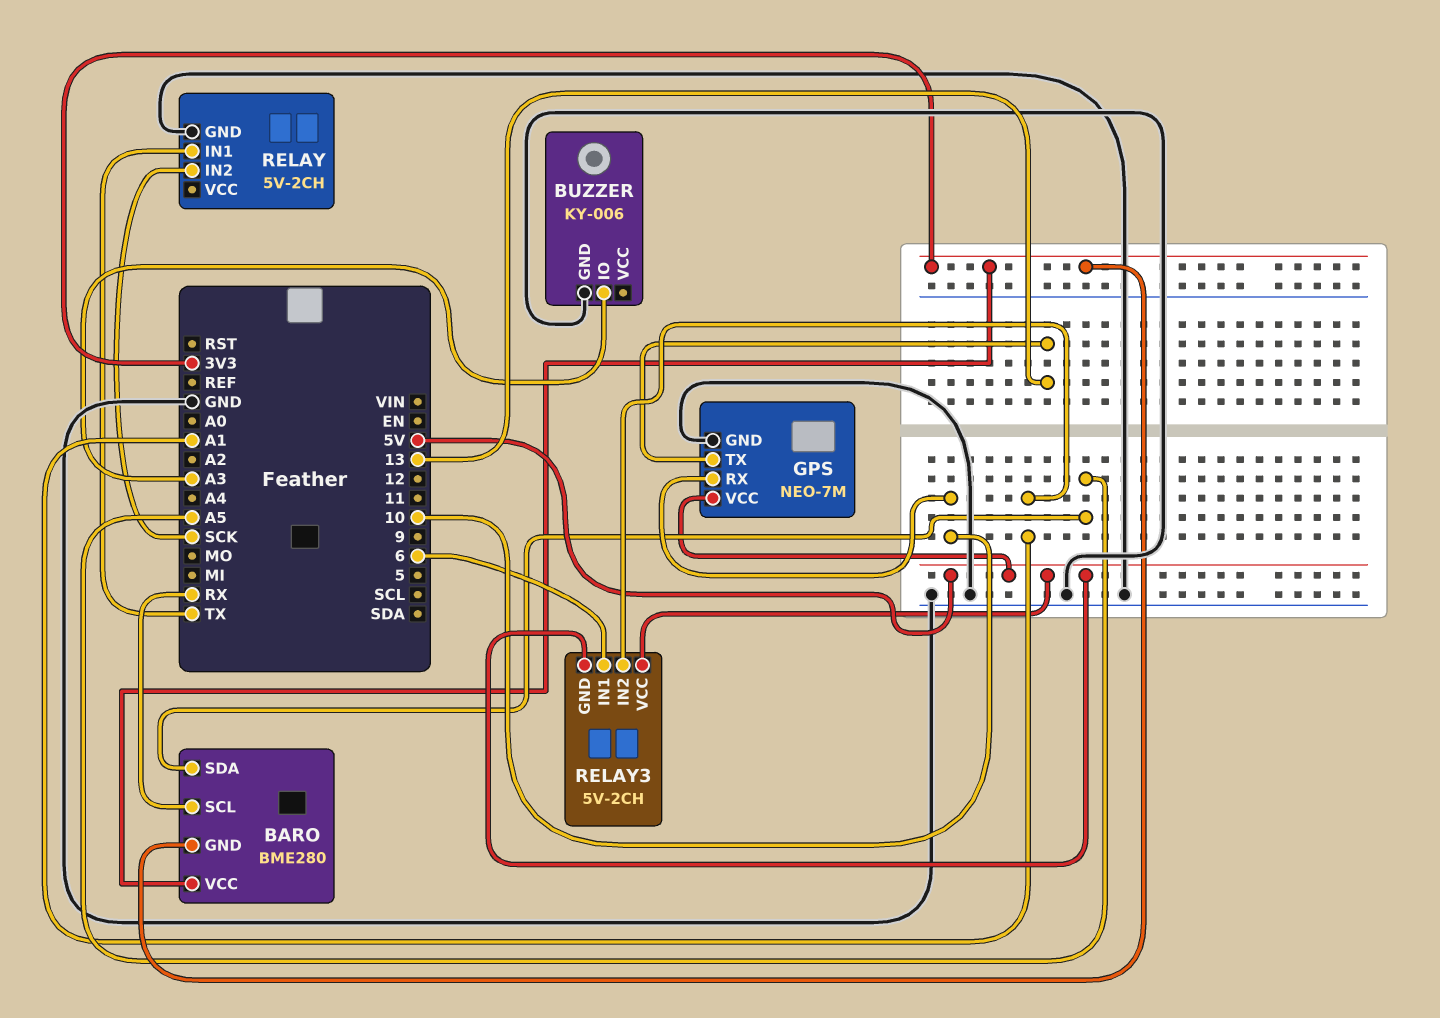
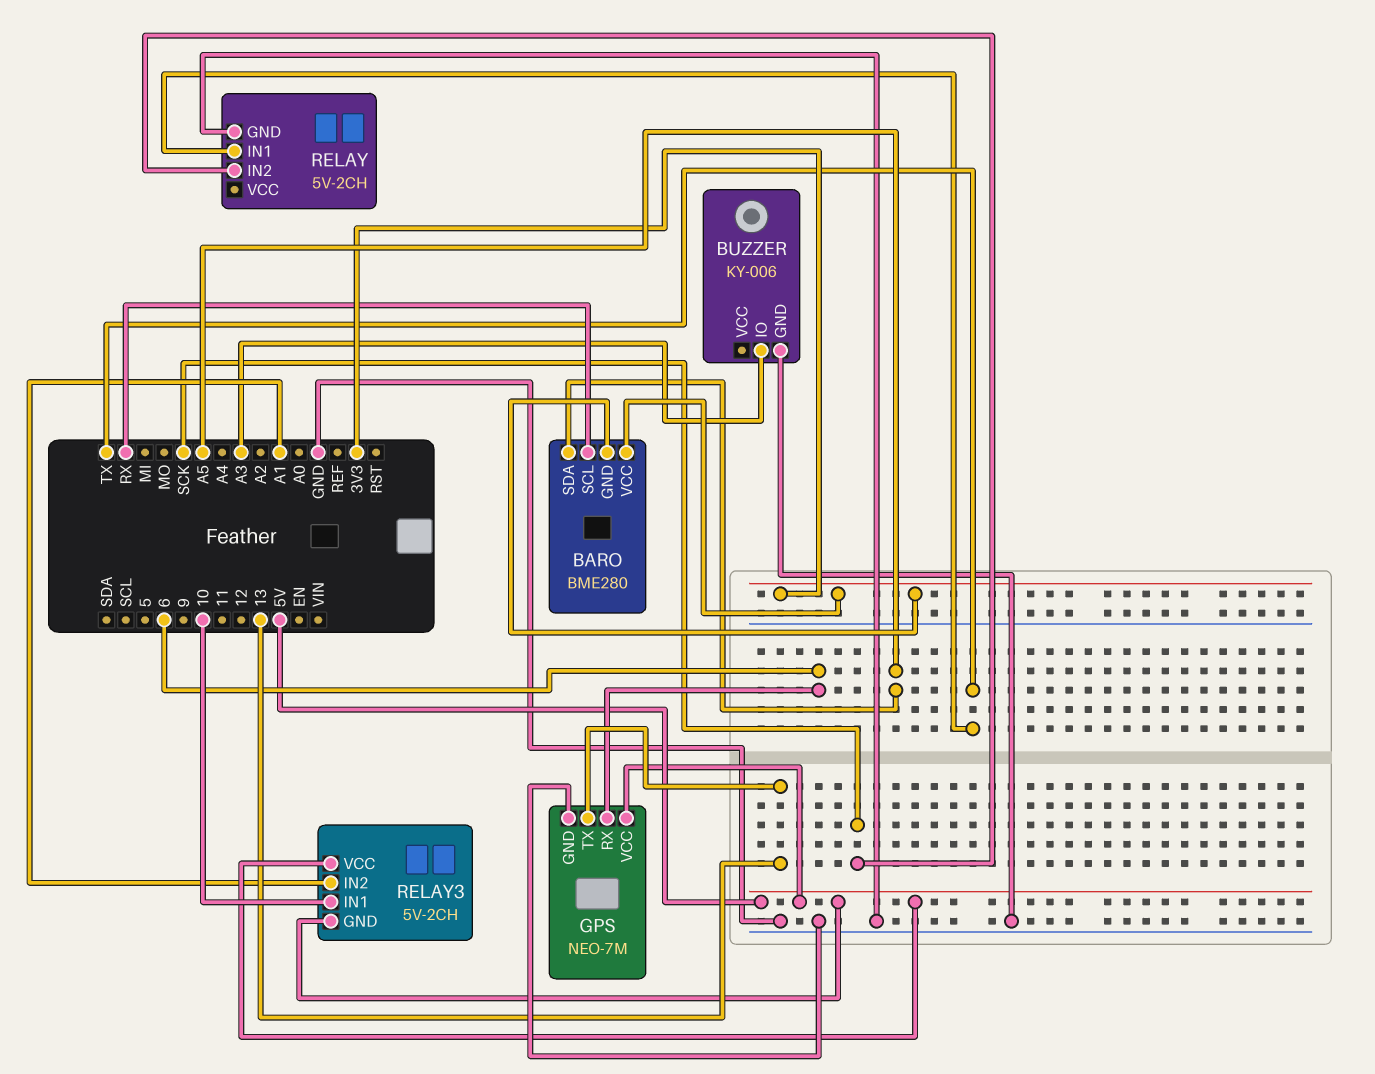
GPS pin RX: 10 -> 6
RELAY3 pin IN1: 6 -> 10

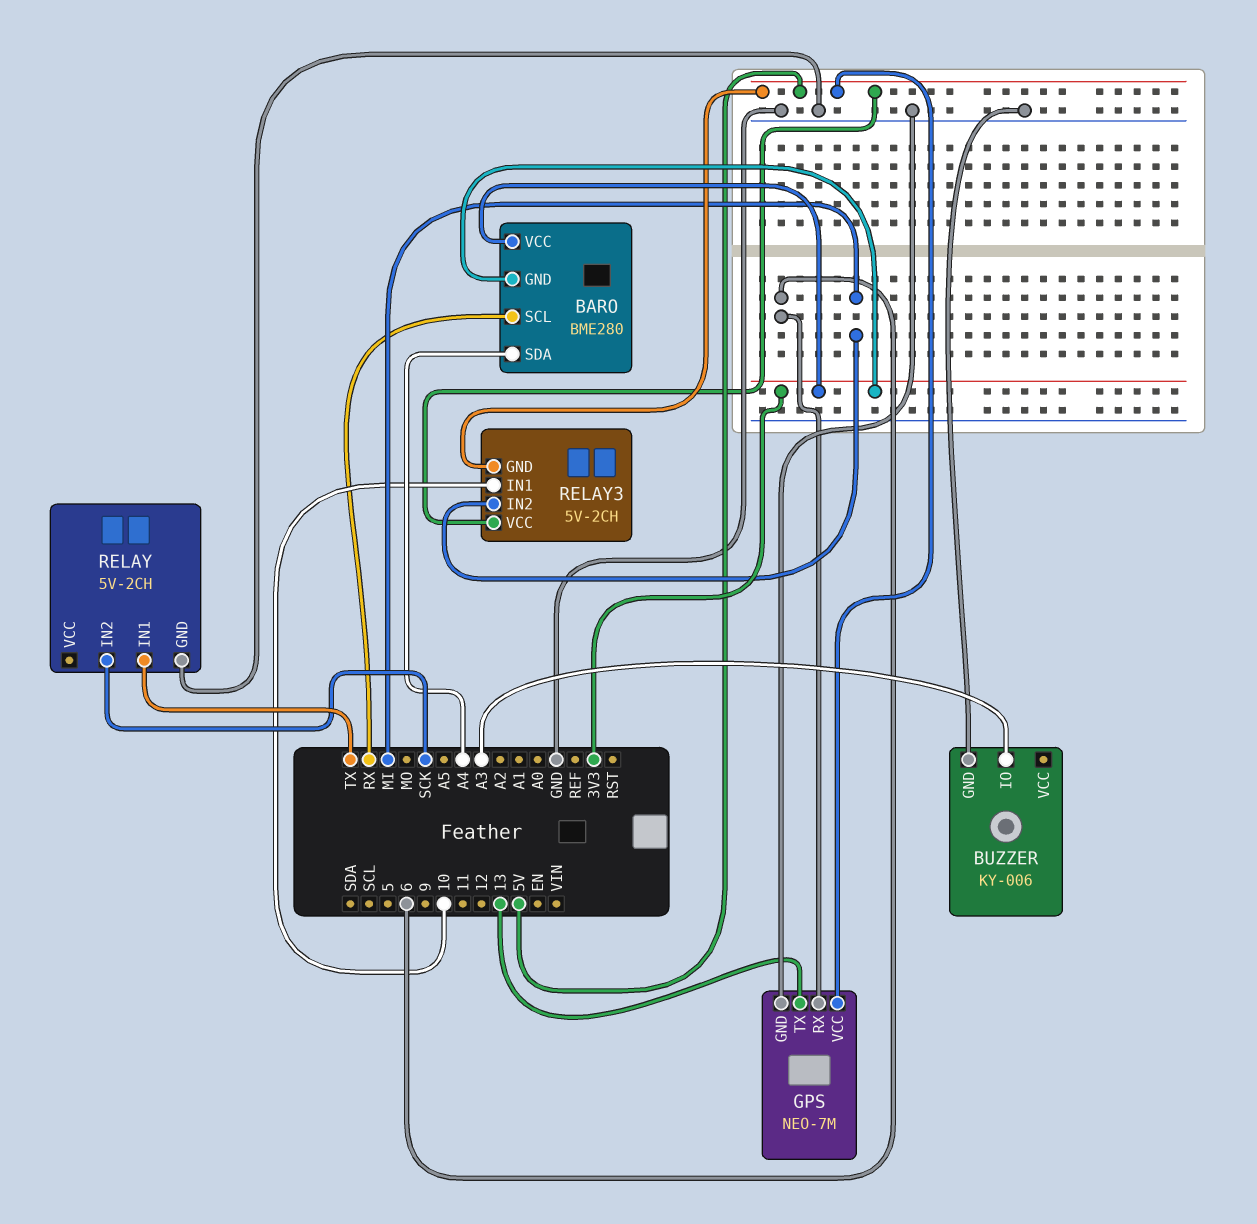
BARO pin SDA: A5 -> A4
RELAY3 pin IN2: A1 -> MI

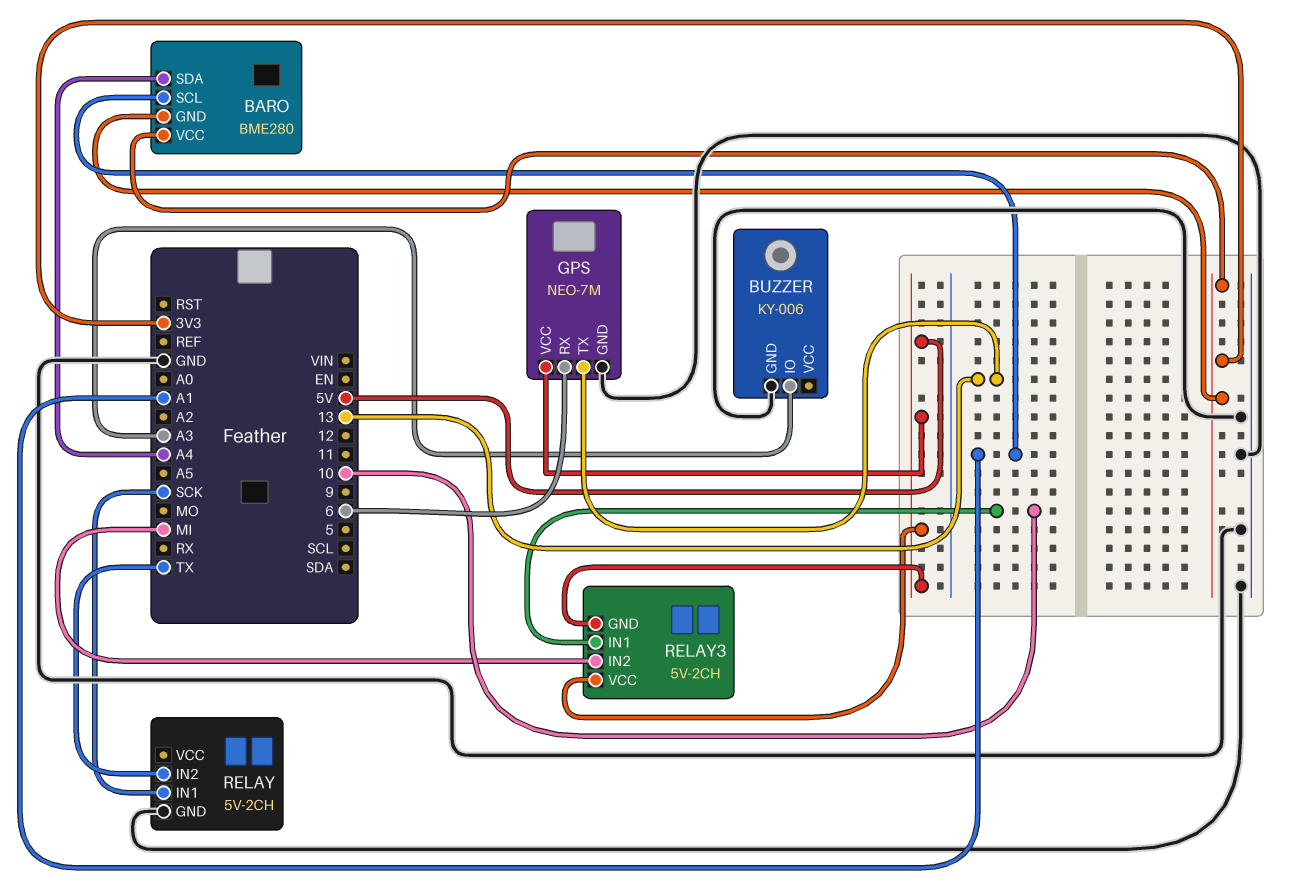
BARO pin SCL: RX -> A1
RELAY pin IN1: TX -> SCK
RELAY pin IN2: SCK -> TX

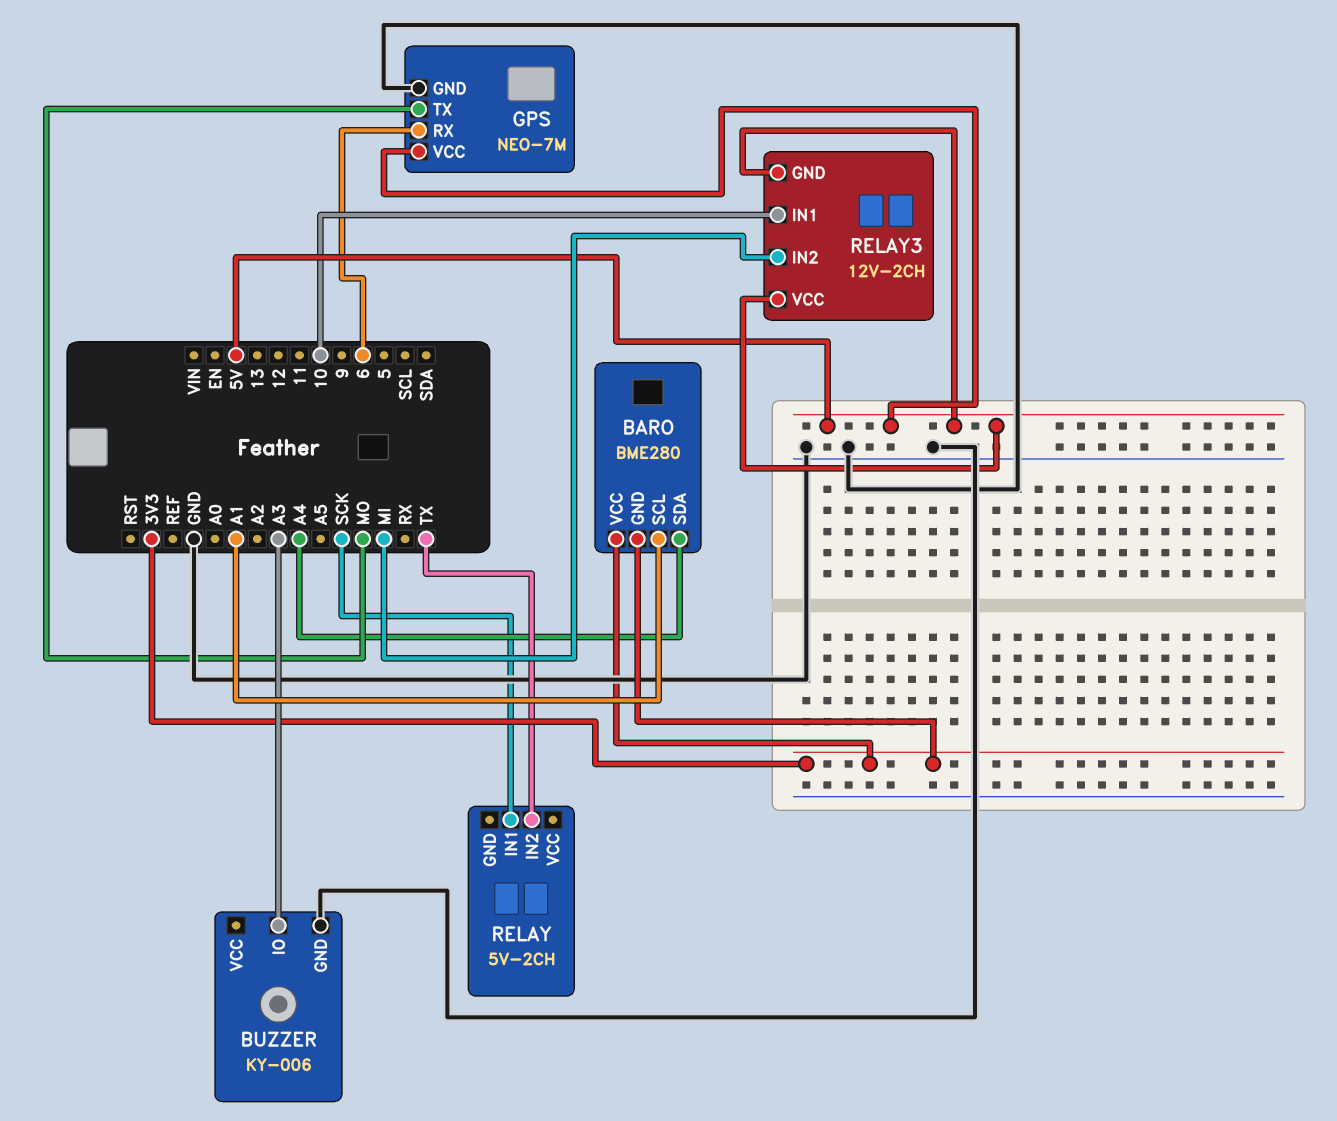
GPS pin TX: 13 -> MO
RELAY pin GND: GND -> none
RELAY3: 5V-2CH -> 12V-2CH

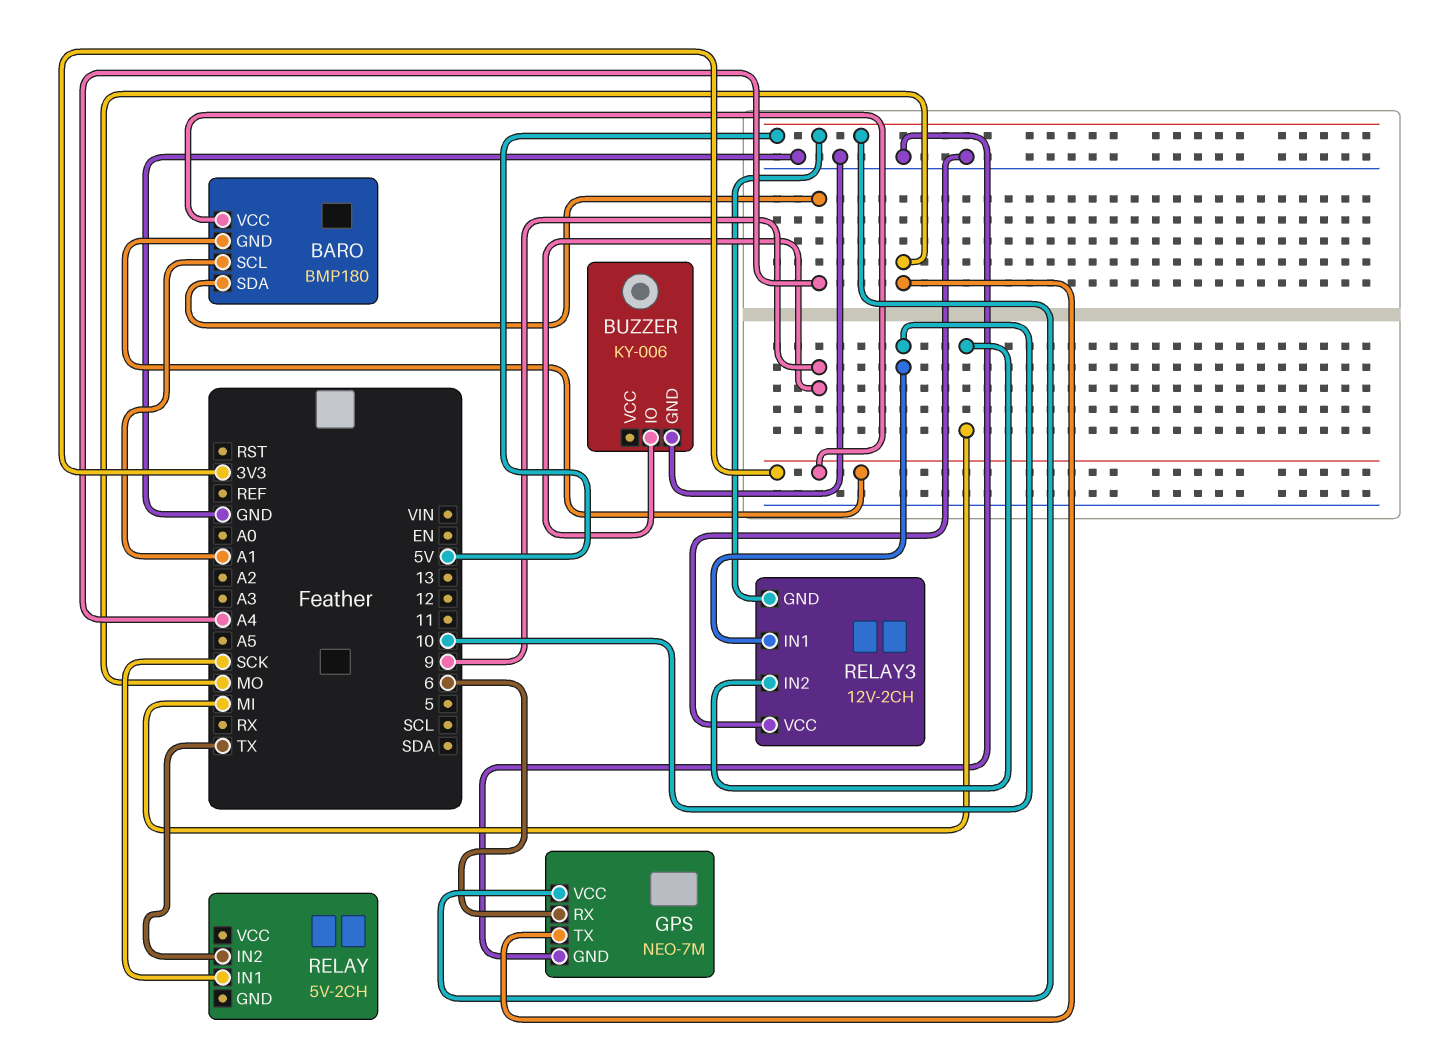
BARO: BME280 -> BMP180
BUZZER pin IO: A3 -> 9
RELAY3 pin VCC: 5V -> GND

